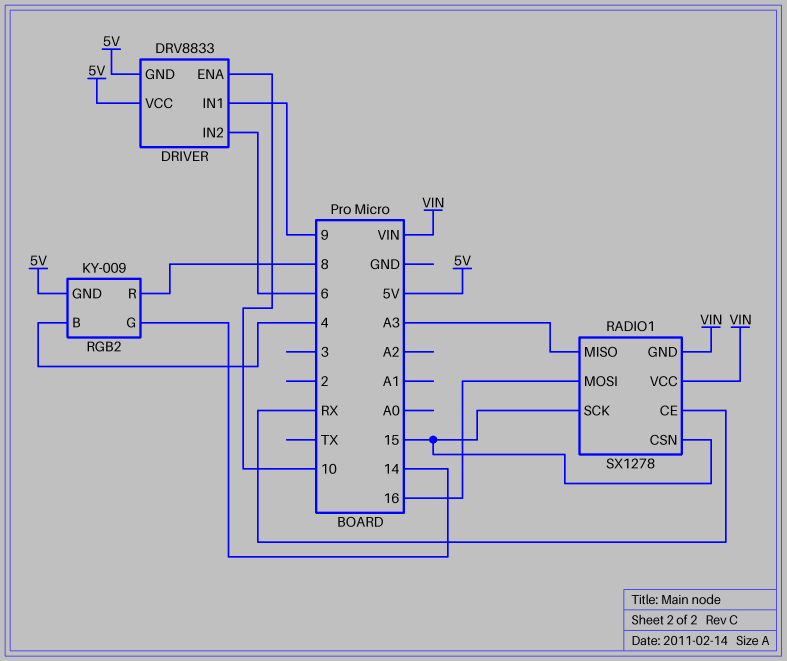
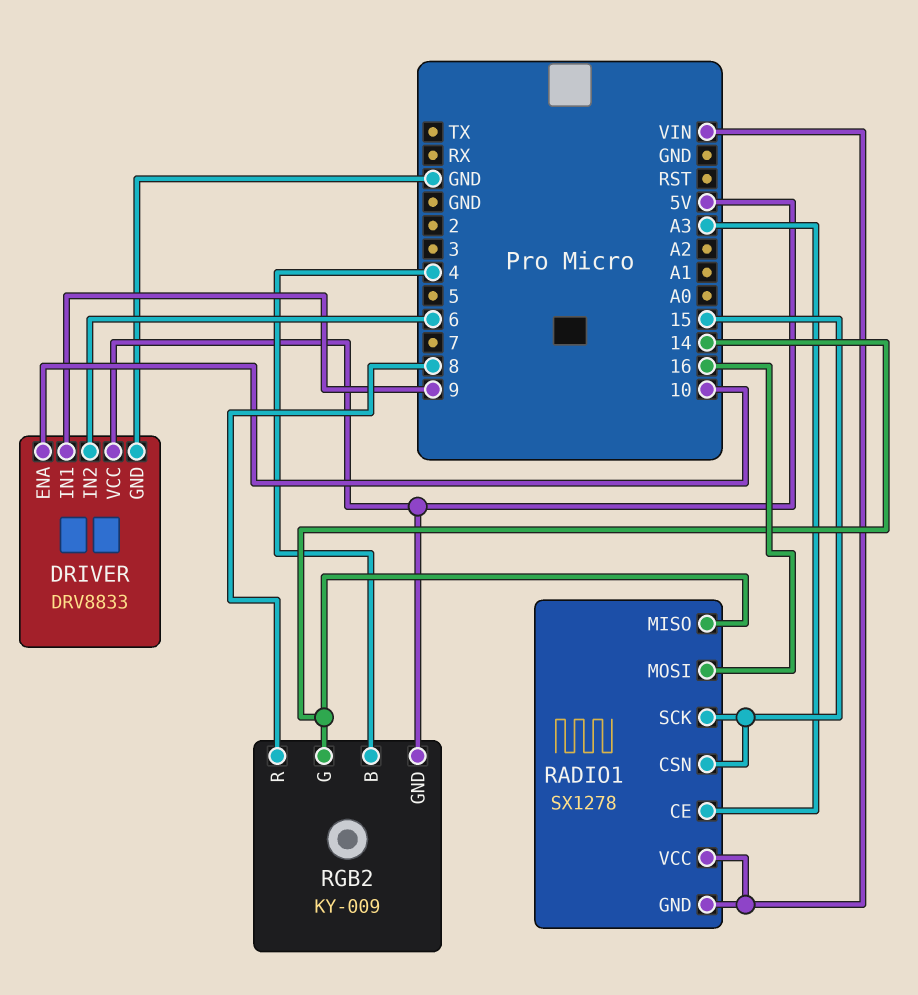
DRIVER pin GND: 5V -> GND
RADIO1 pin CE: RX -> A3
RADIO1 pin MISO: A3 -> 14

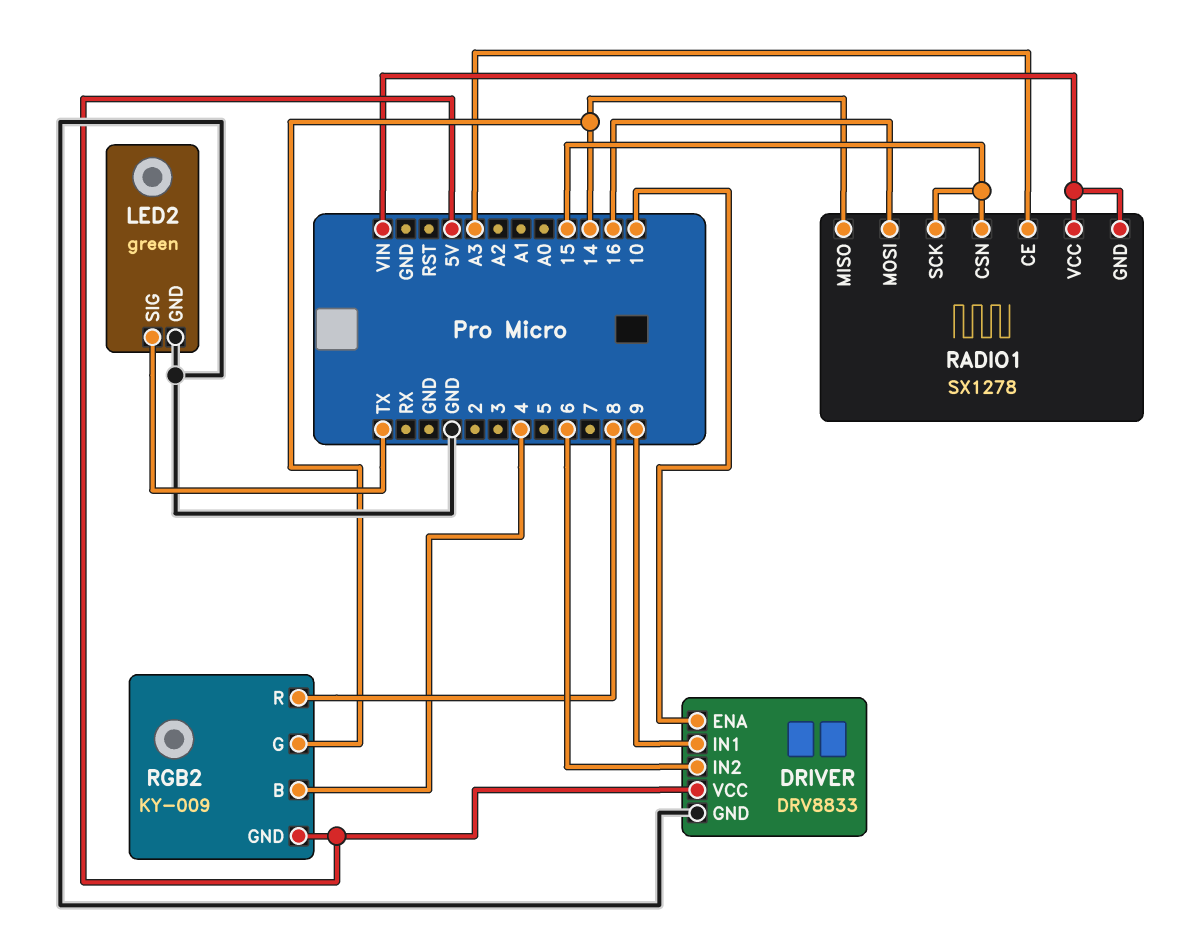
LED2: none -> green
LED2 pin GND: none -> GND
LED2 pin SIG: none -> TX

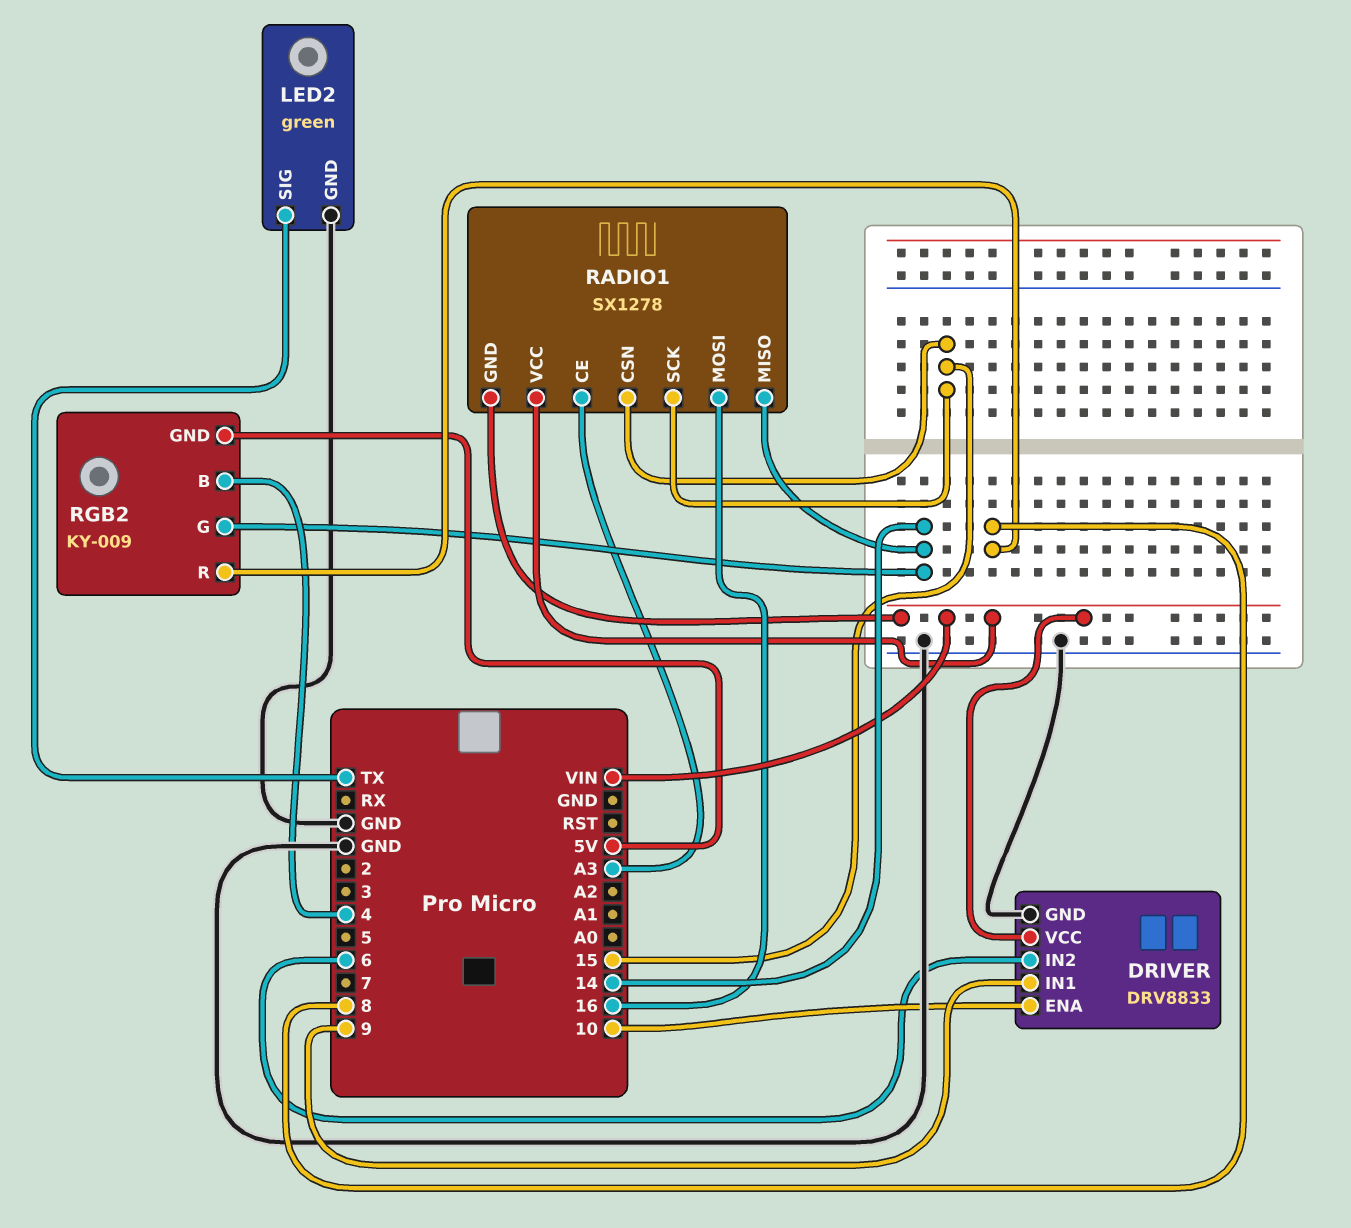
DRIVER pin VCC: 5V -> VIN

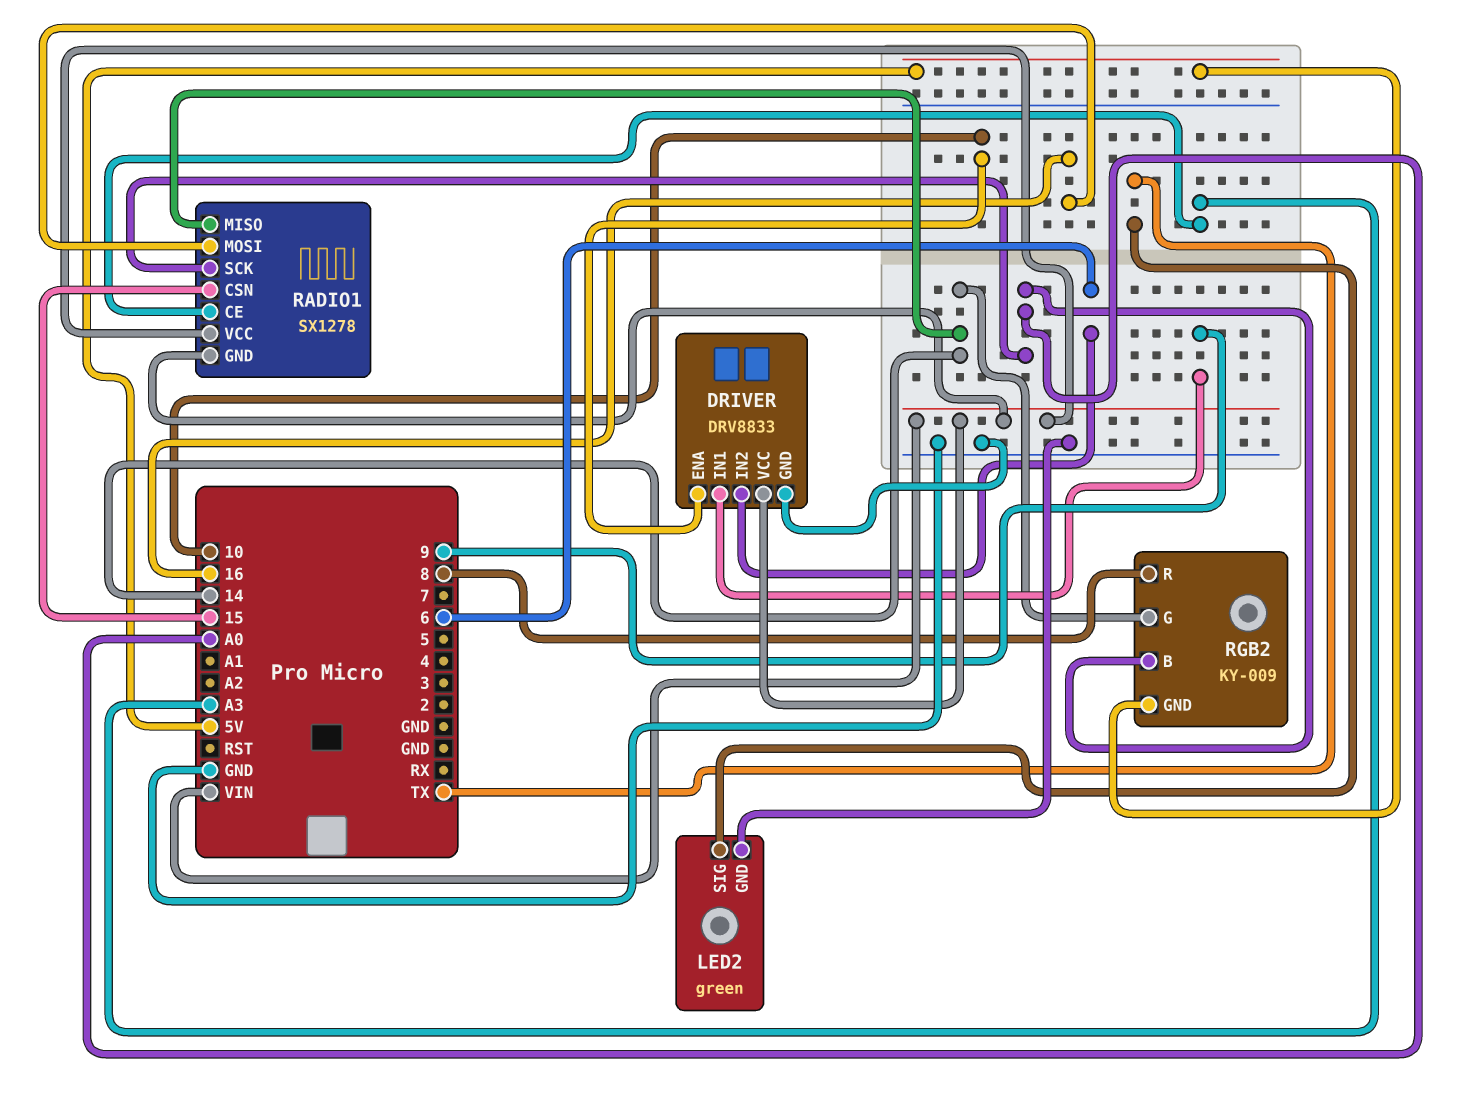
RADIO1 pin SCK: 15 -> A0
RGB2 pin B: 4 -> A0

